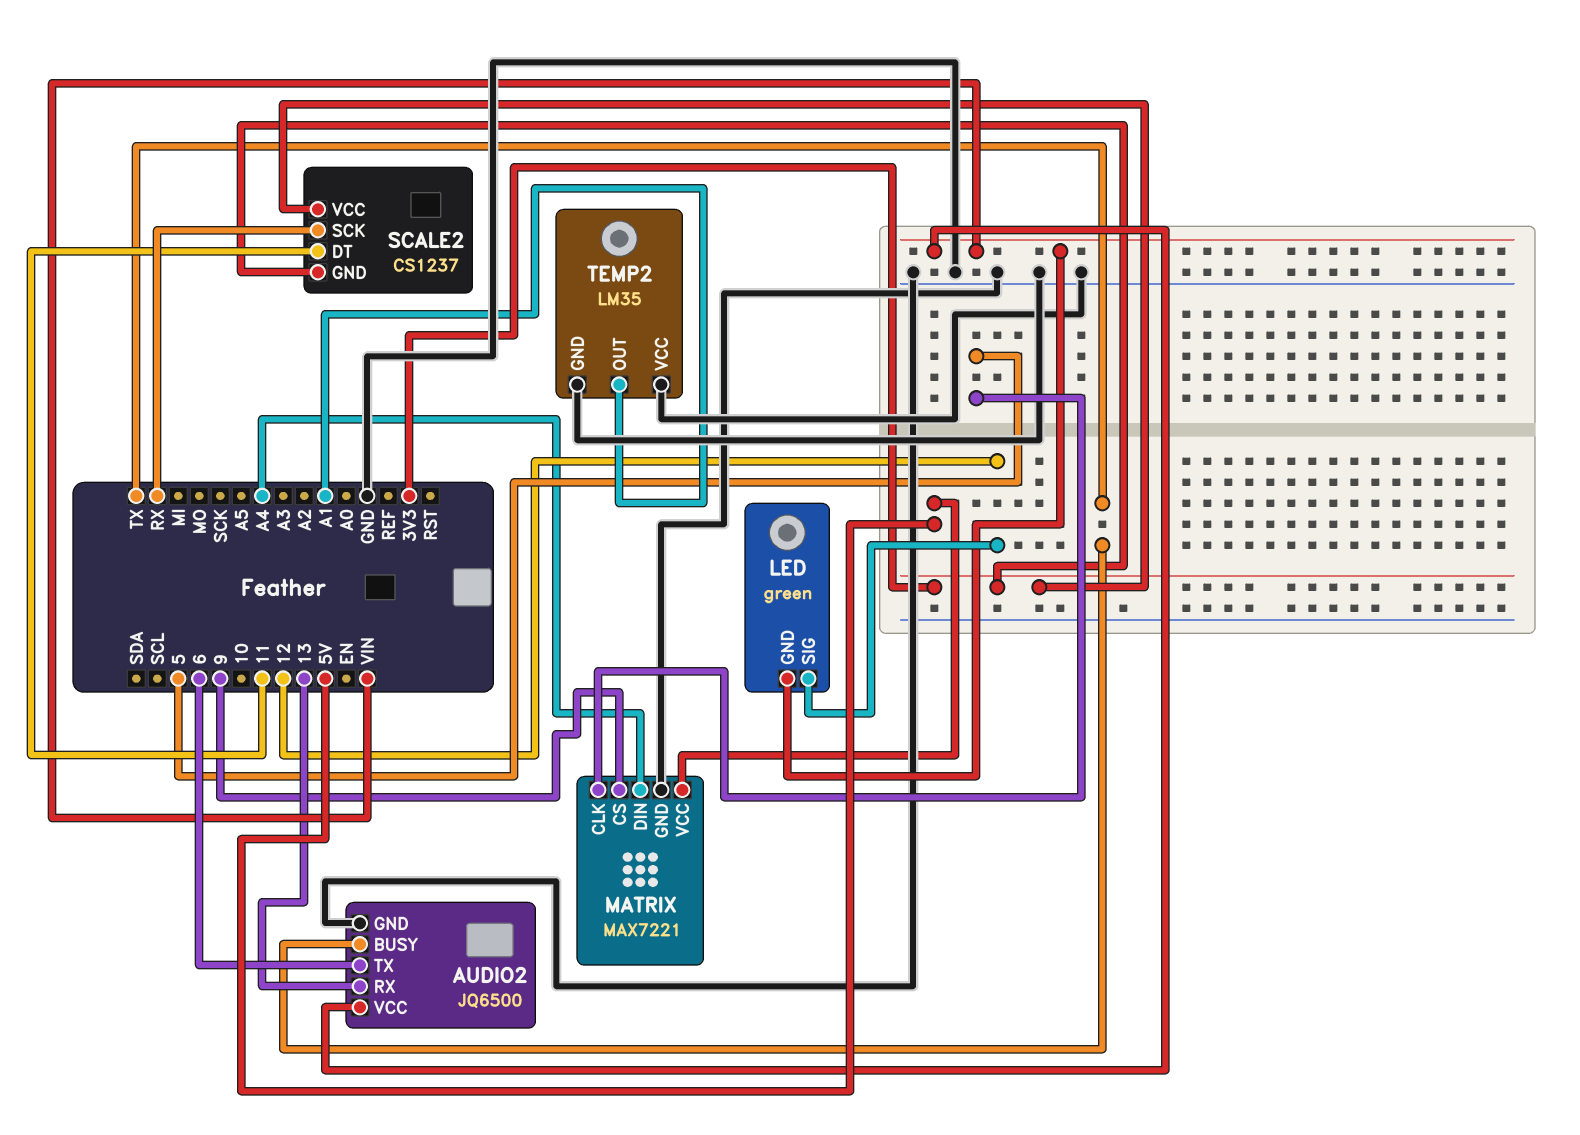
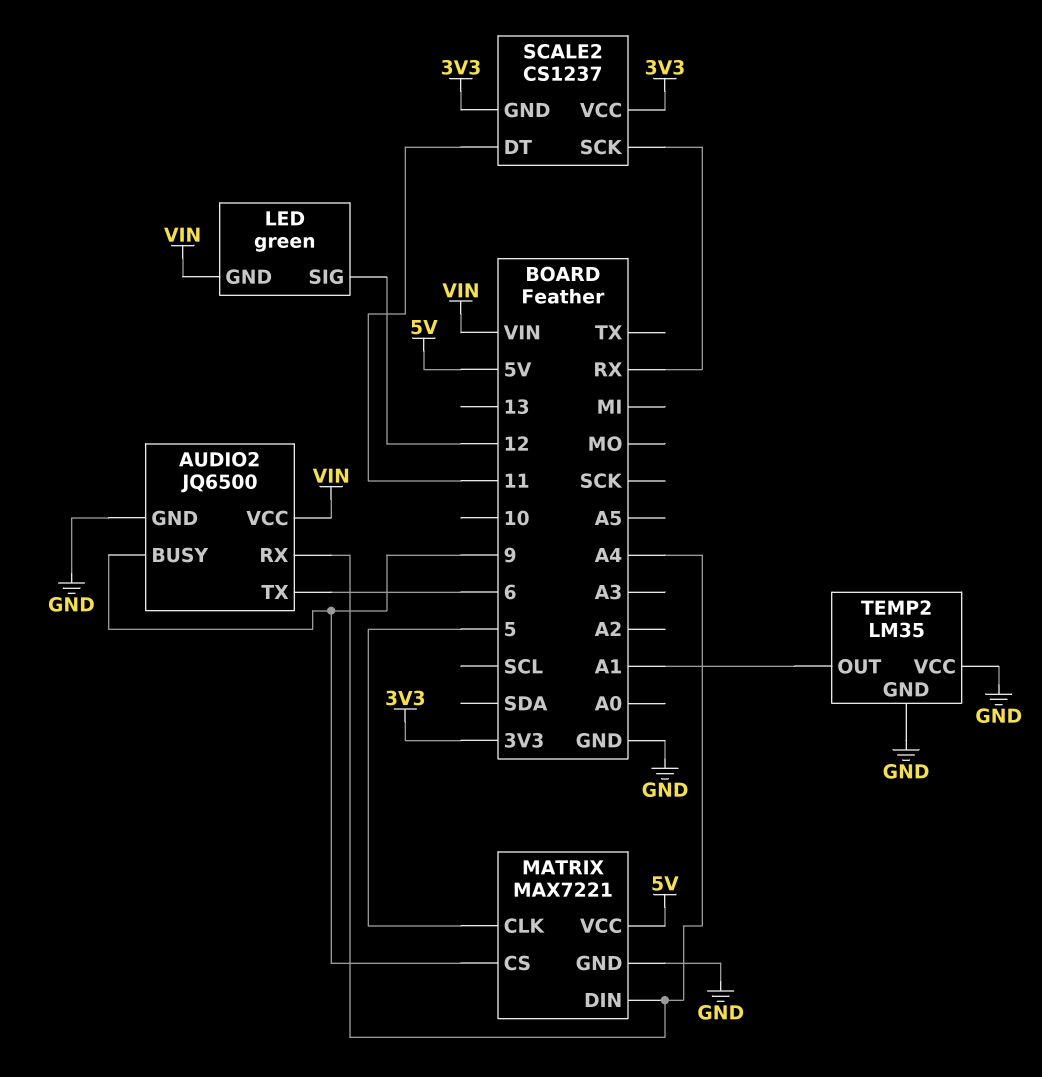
AUDIO2 pin BUSY: TX -> 9
AUDIO2 pin RX: 13 -> A4

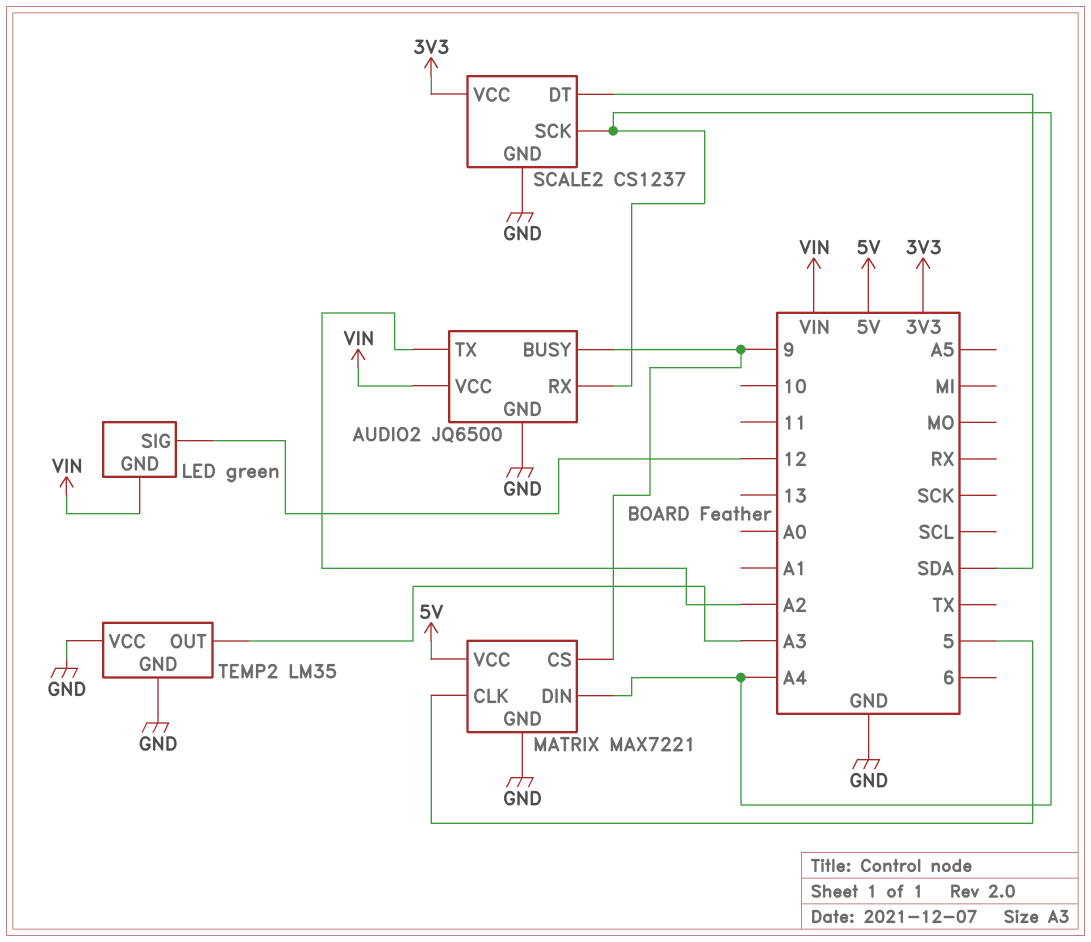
AUDIO2 pin TX: 6 -> A2
SCALE2 pin DT: 11 -> SDA
SCALE2 pin GND: 3V3 -> GND
SCALE2 pin SCK: RX -> A4
TEMP2 pin OUT: A1 -> A3

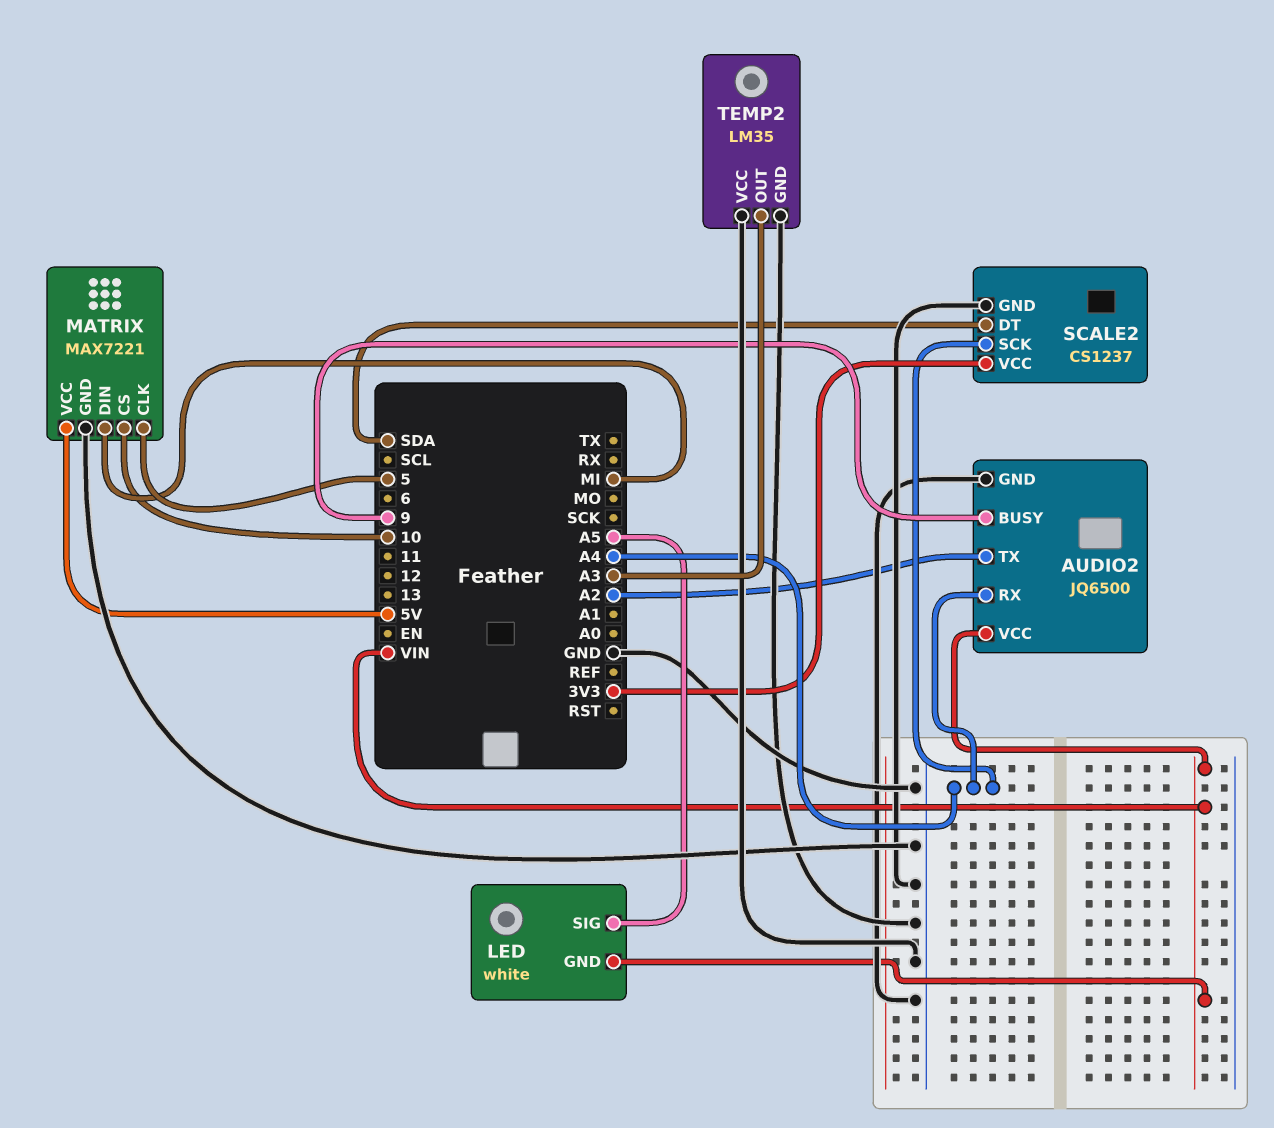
LED: green -> white
LED pin SIG: 12 -> A5
MATRIX pin CS: 9 -> 10
MATRIX pin DIN: A4 -> MI

